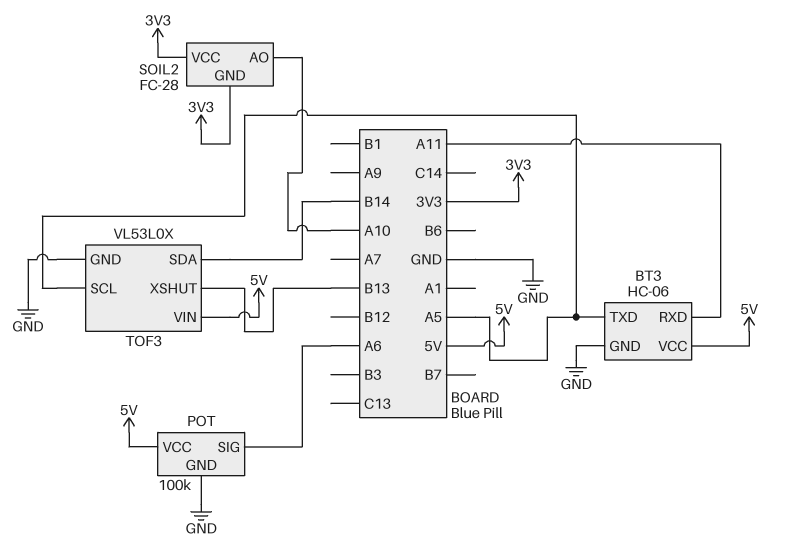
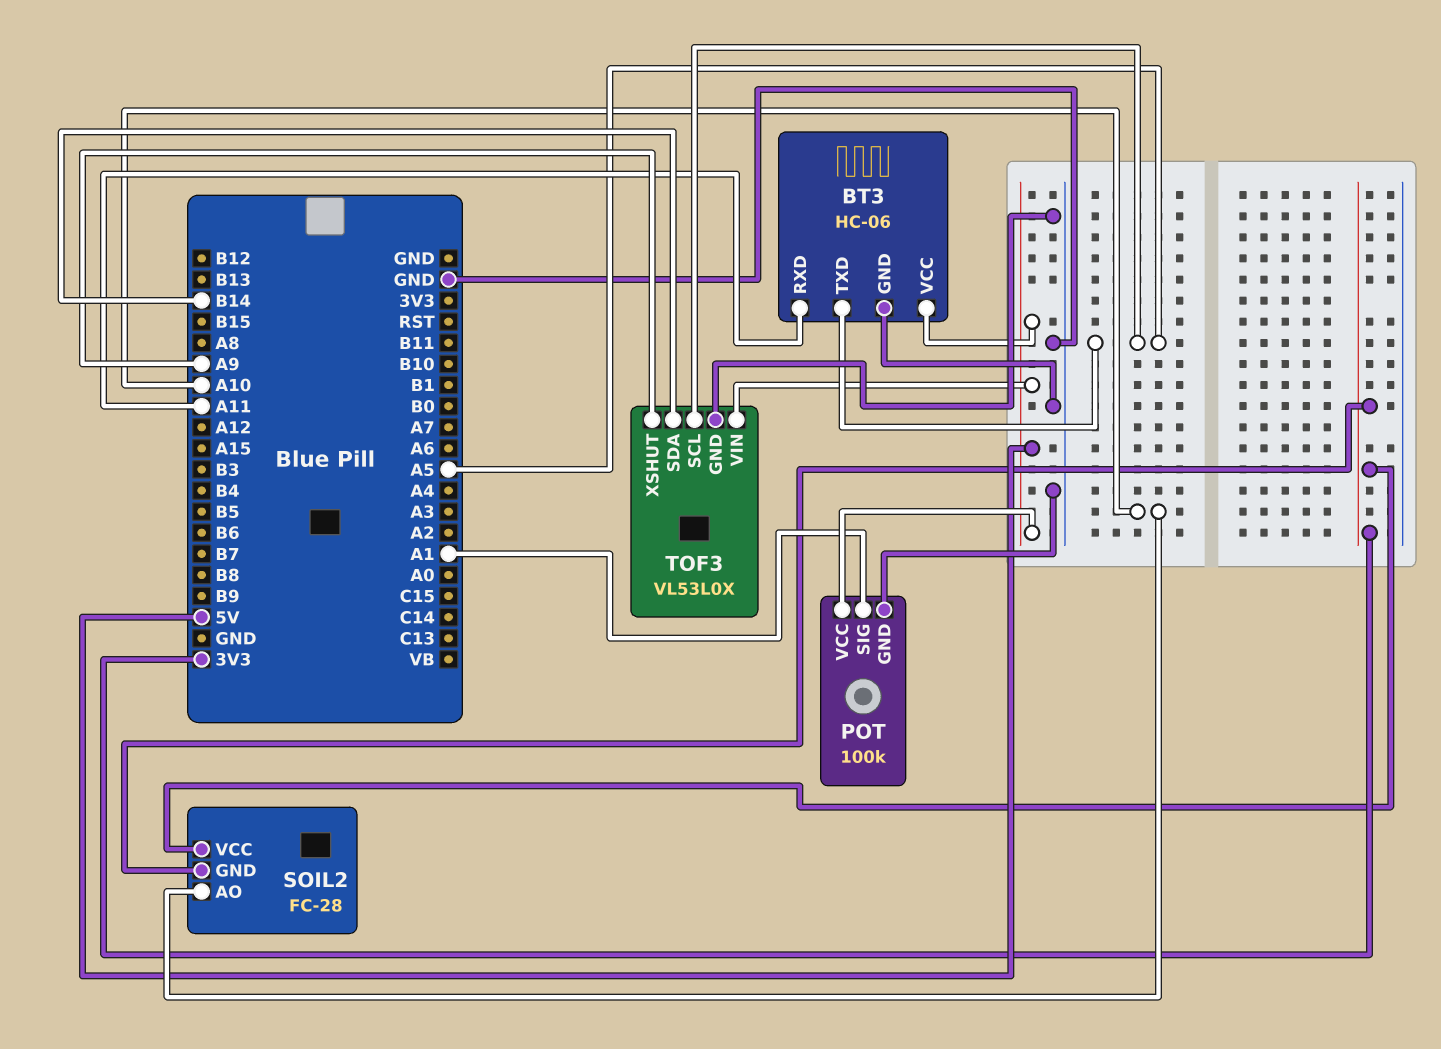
POT pin SIG: A6 -> A1
TOF3 pin XSHUT: B13 -> A9

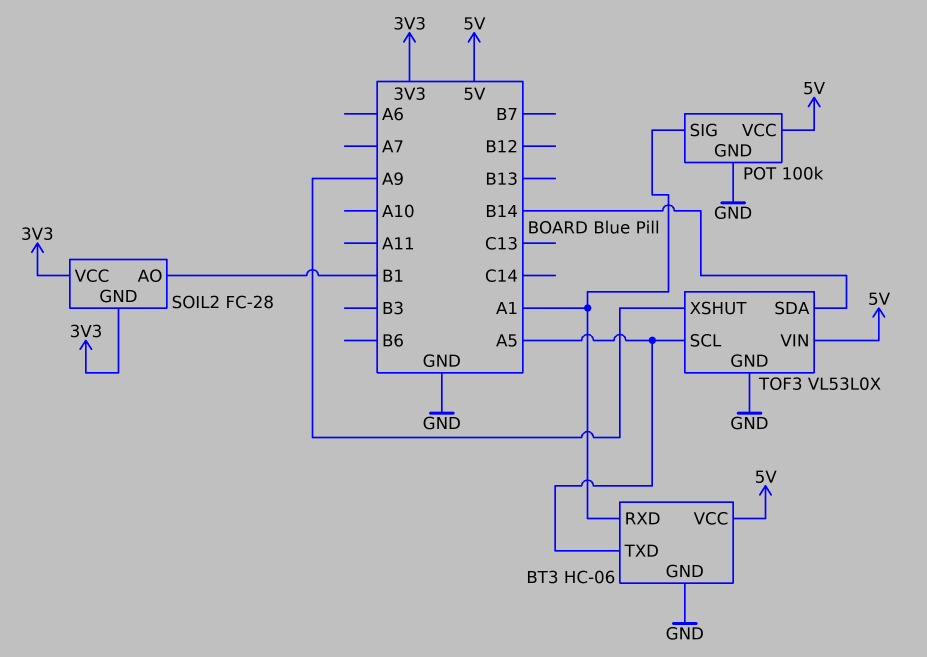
BT3 pin RXD: A11 -> A1
SOIL2 pin AO: A10 -> B1

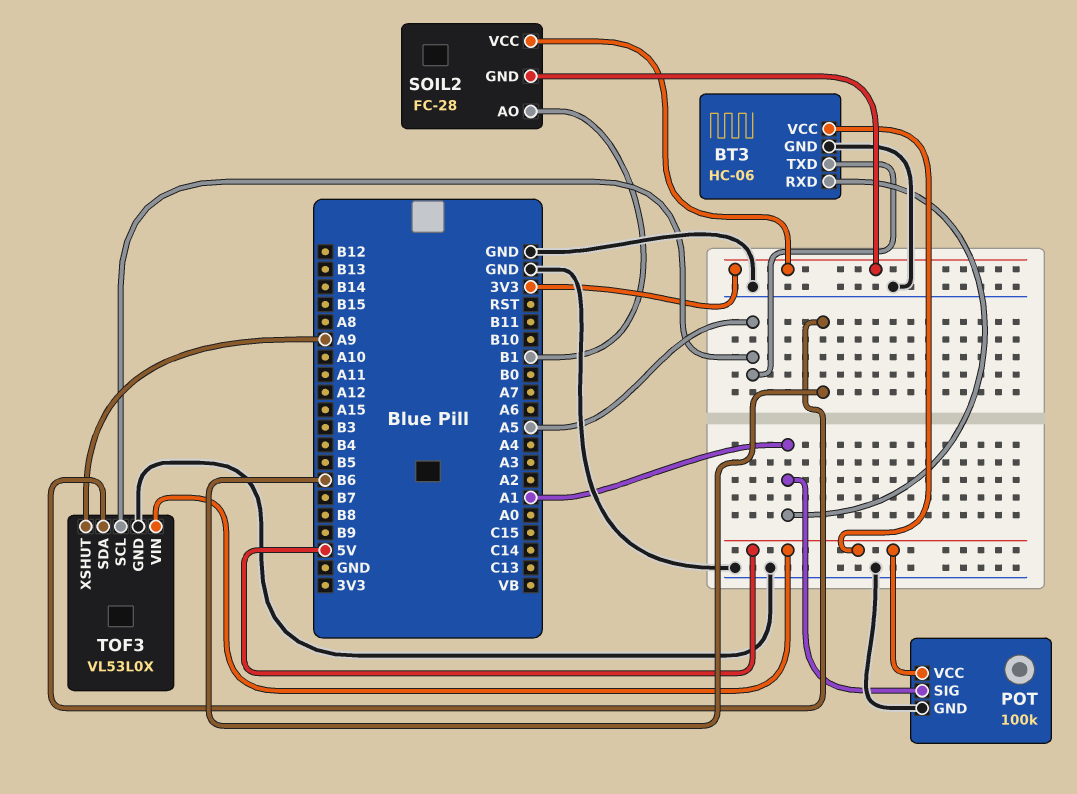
TOF3 pin SDA: B14 -> B6

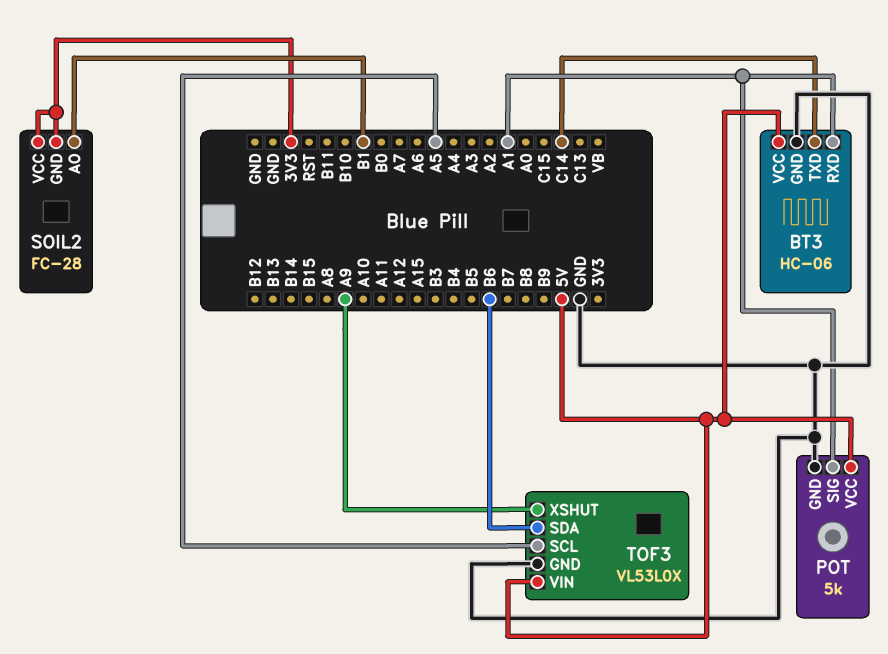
BT3 pin TXD: A5 -> C14
POT: 100k -> 5k

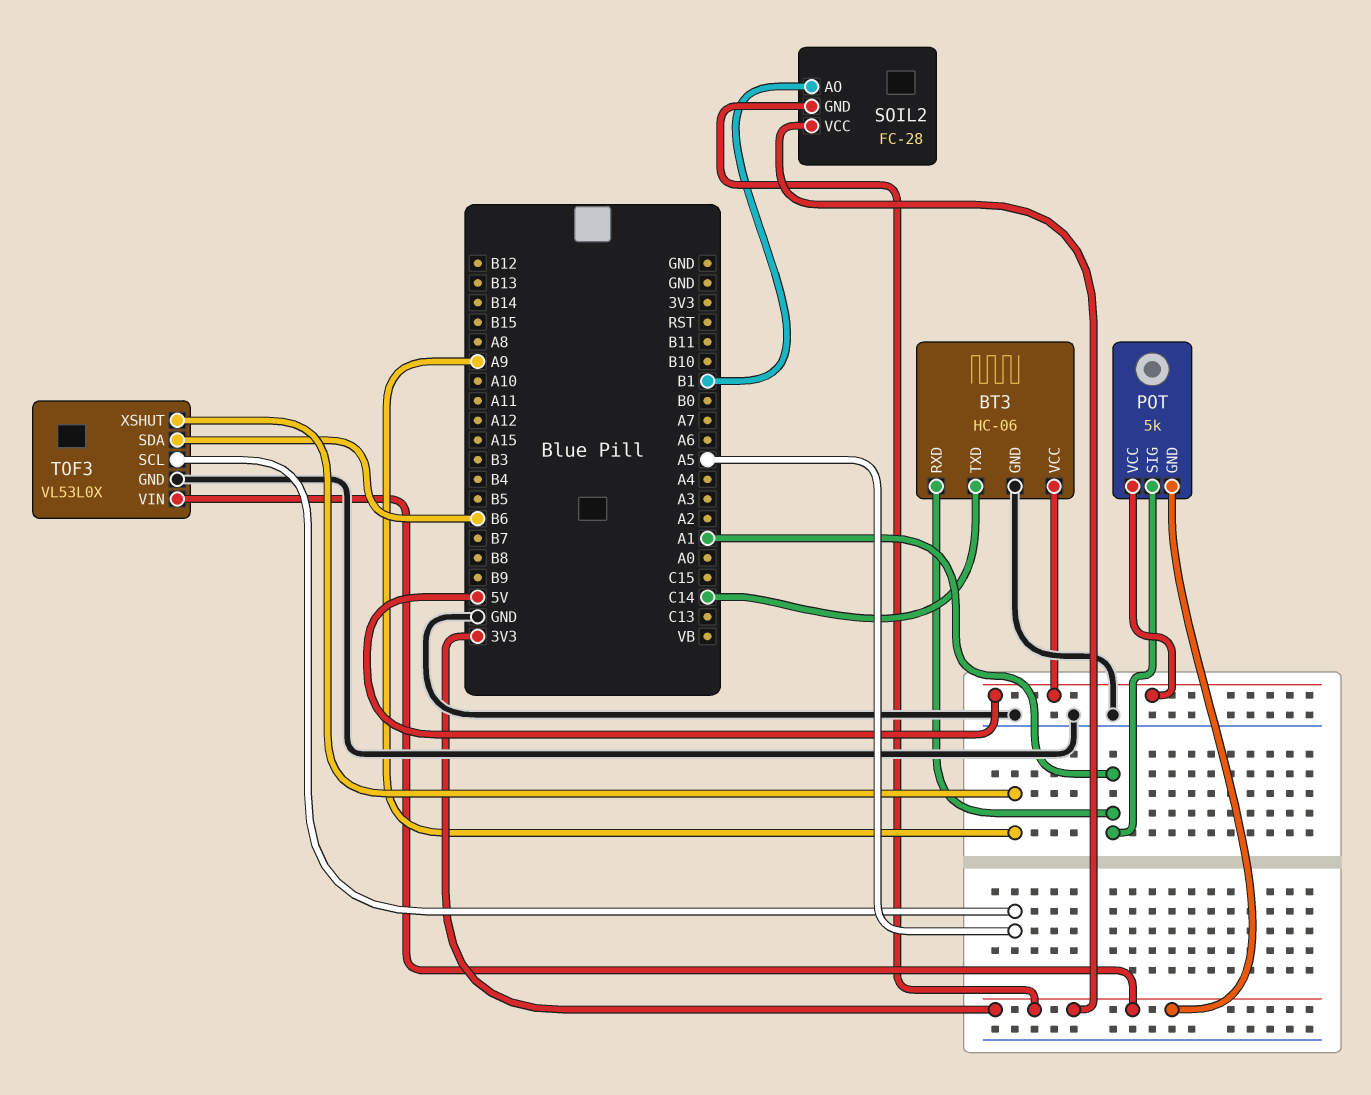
POT pin GND: GND -> 3V3
TOF3 pin VIN: 5V -> 3V3

